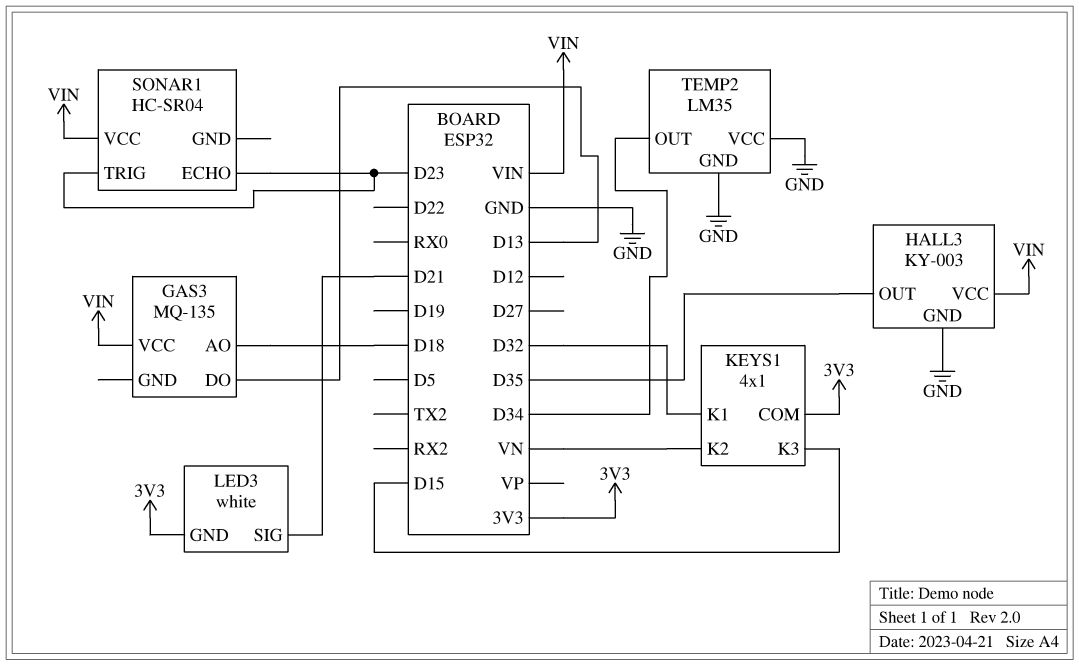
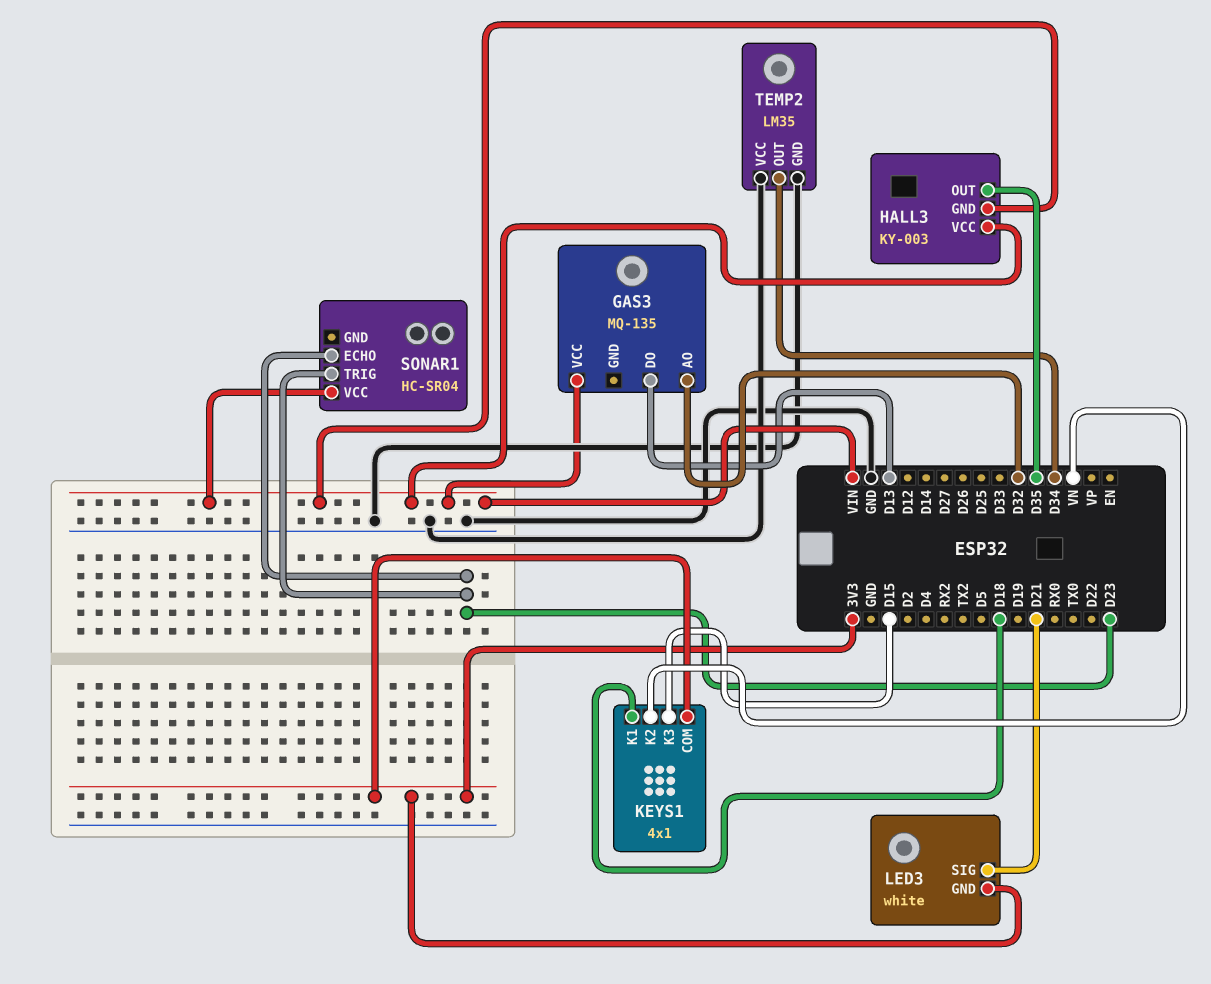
GAS3 pin AO: D18 -> D32
HALL3 pin GND: GND -> VIN
KEYS1 pin K1: D32 -> D18

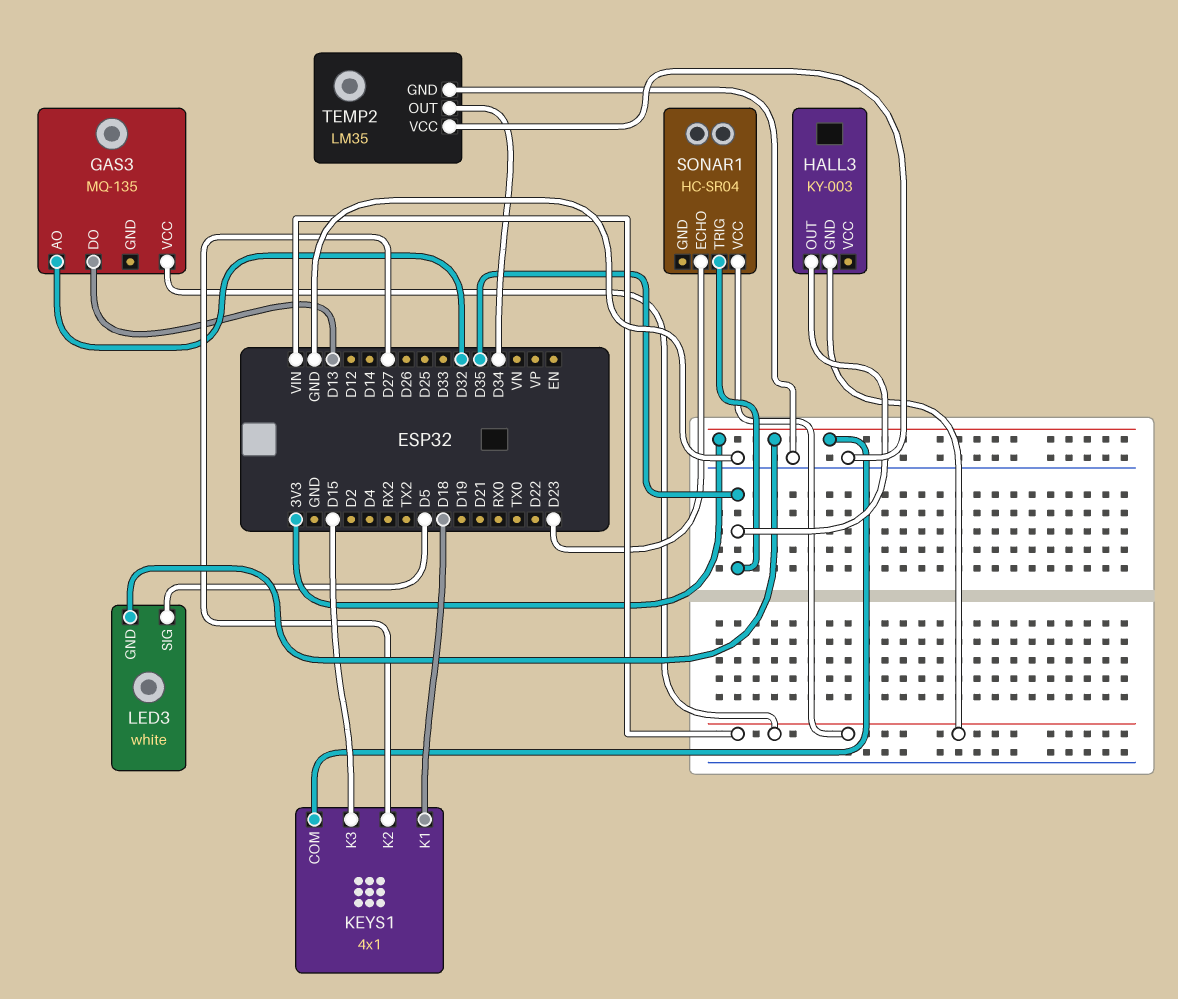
HALL3 pin VCC: VIN -> none
KEYS1 pin K2: VN -> D27
LED3 pin SIG: D21 -> D5
SONAR1 pin TRIG: D23 -> D35

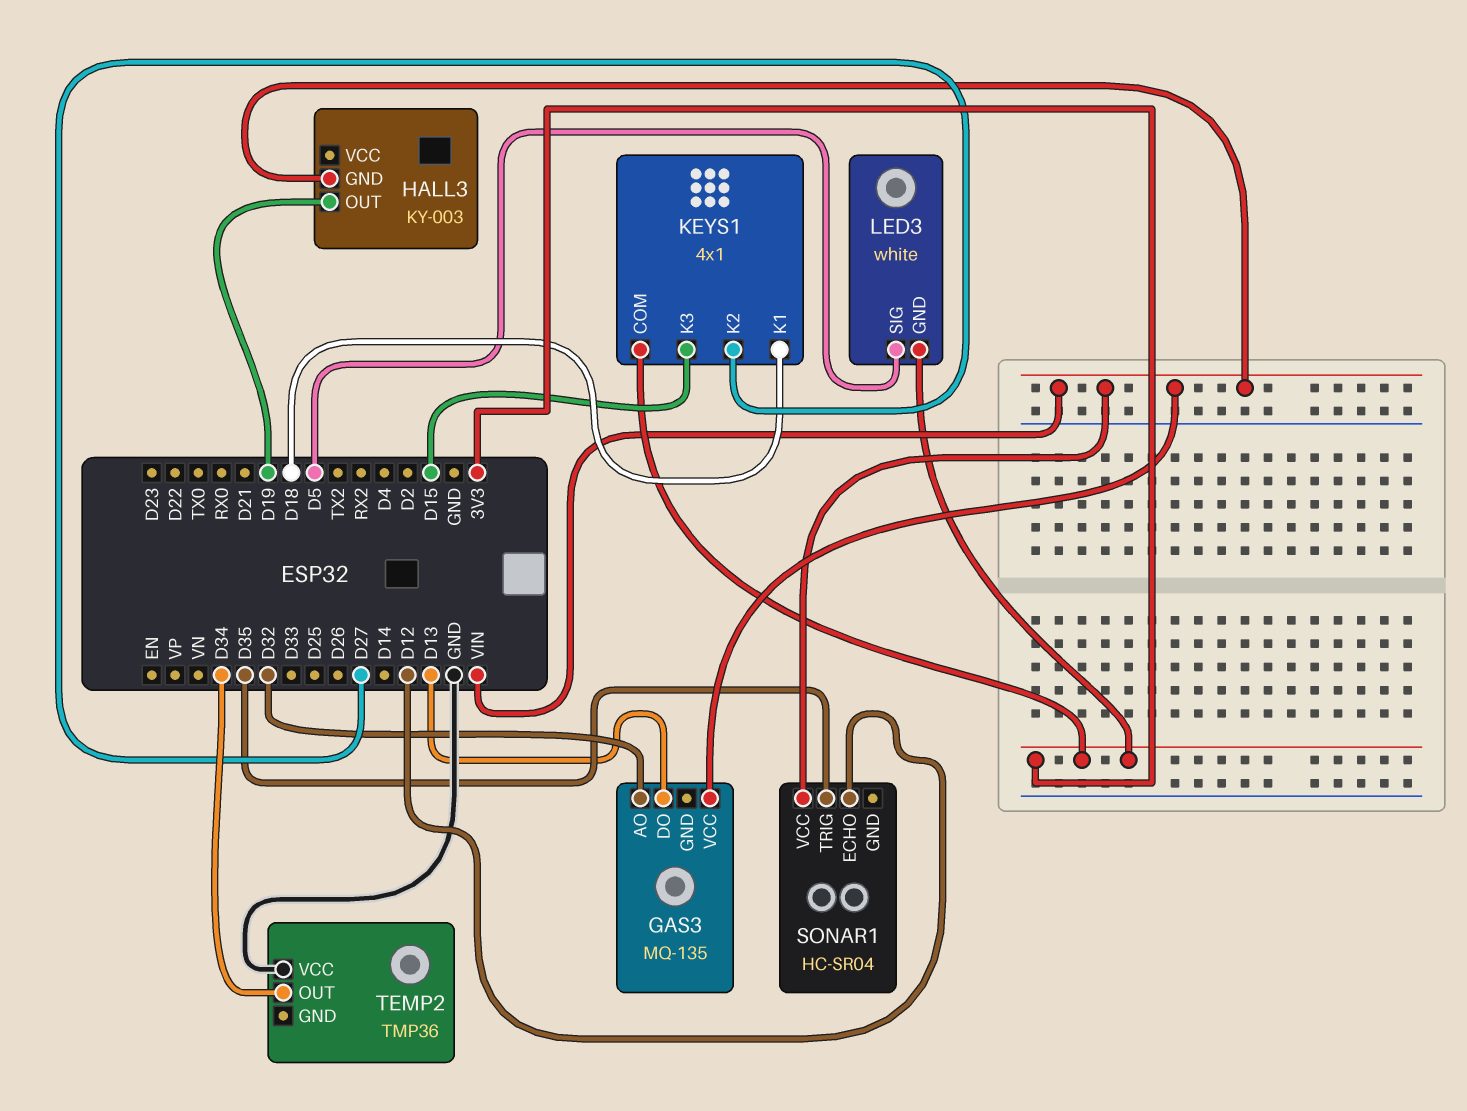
HALL3 pin OUT: D35 -> D19
SONAR1 pin ECHO: D23 -> D12
TEMP2: LM35 -> TMP36
TEMP2 pin GND: GND -> none

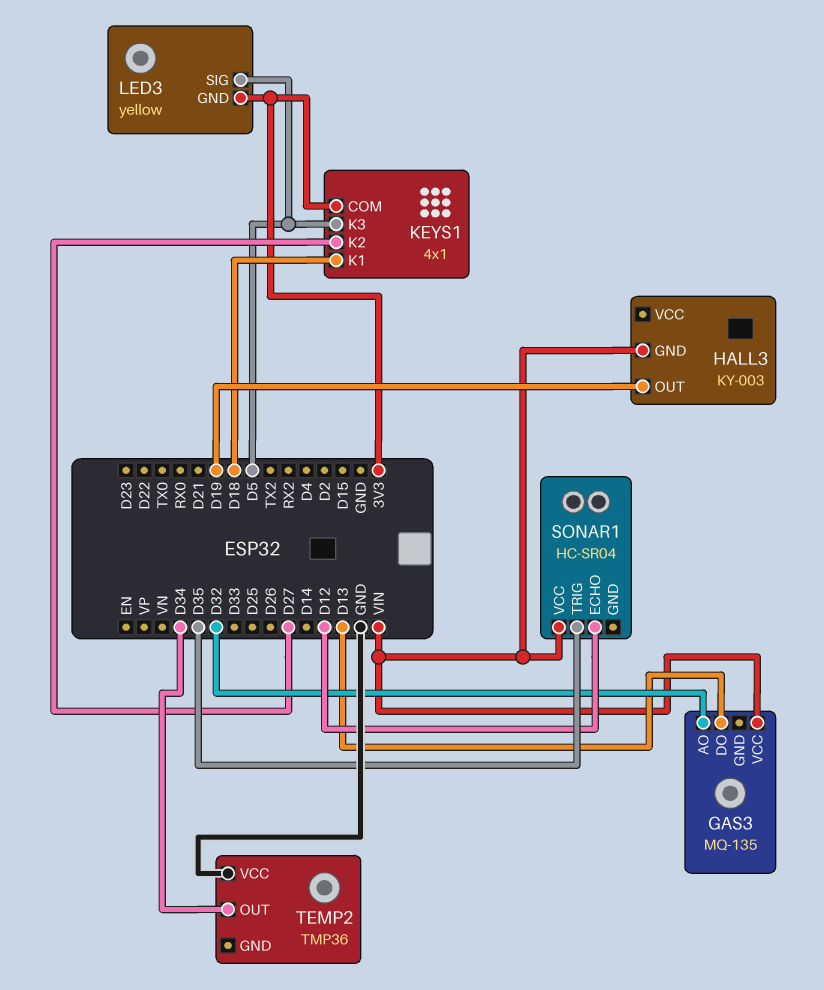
KEYS1 pin K3: D15 -> D5
LED3: white -> yellow

